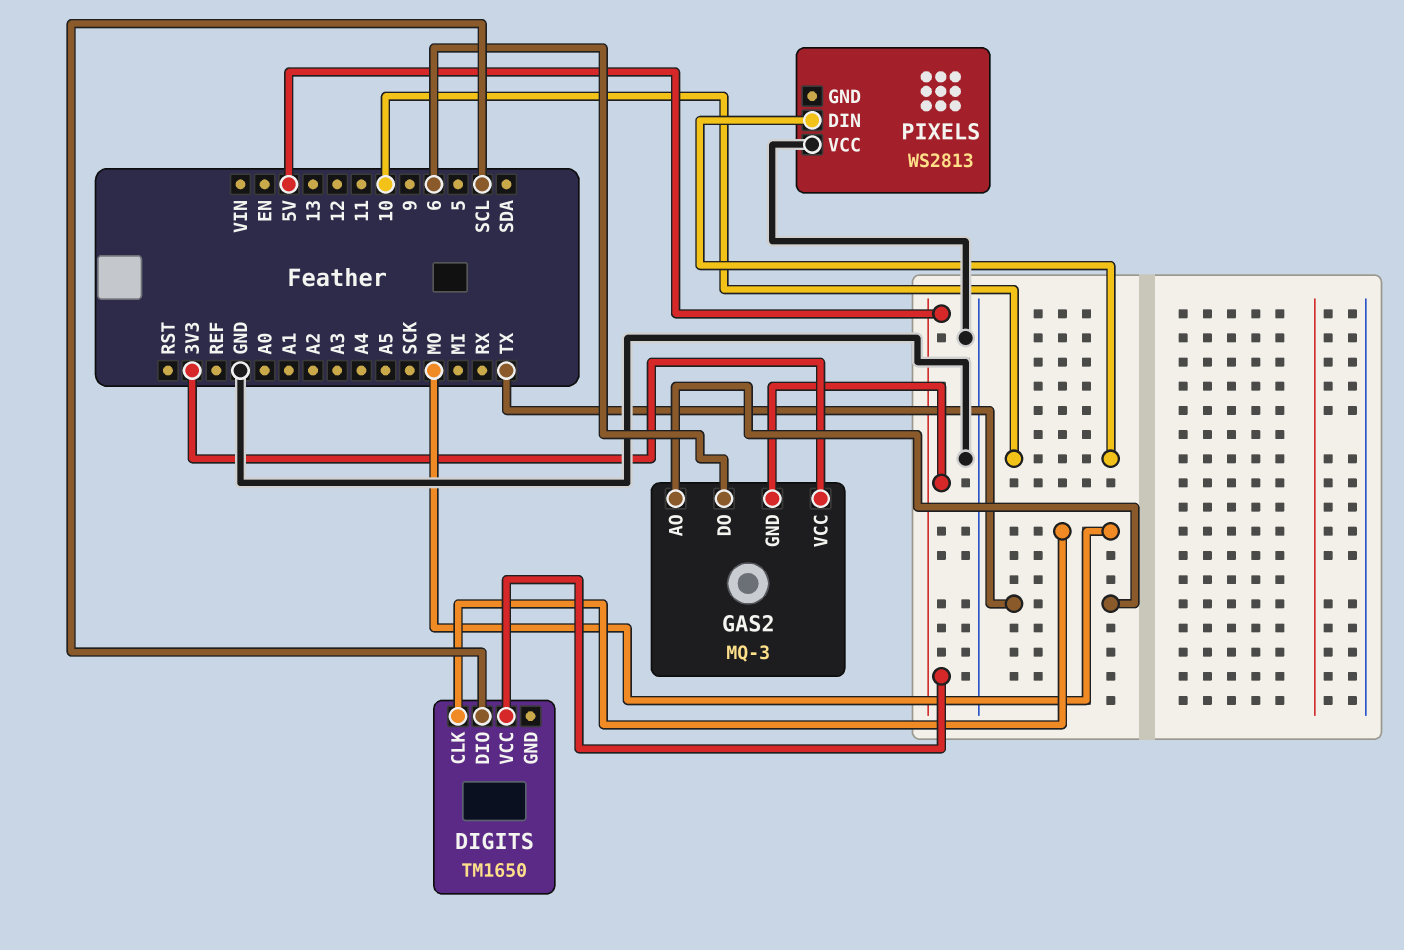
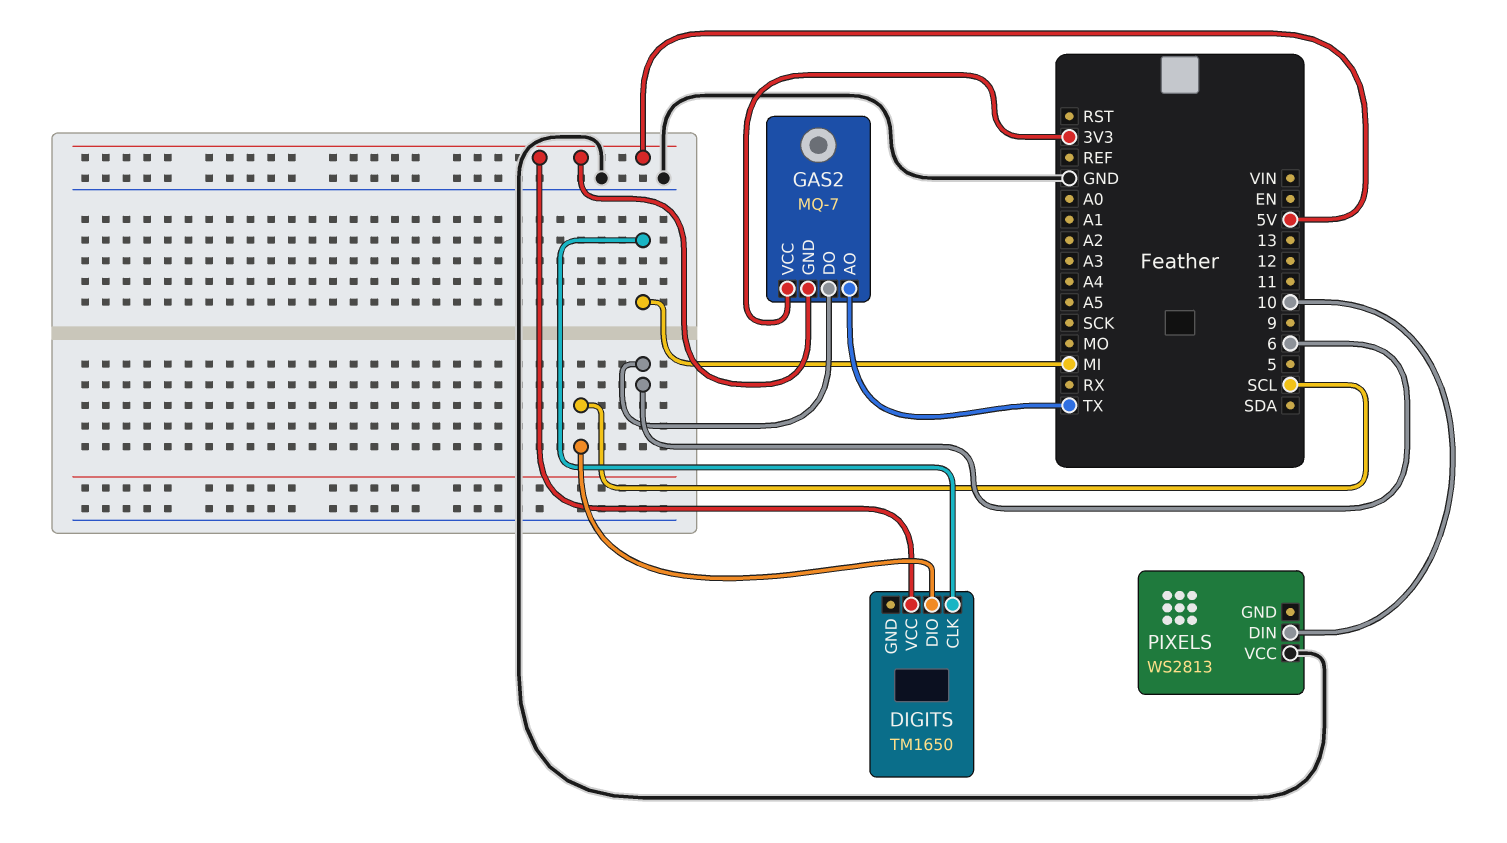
DIGITS pin CLK: MO -> MI
GAS2: MQ-3 -> MQ-7

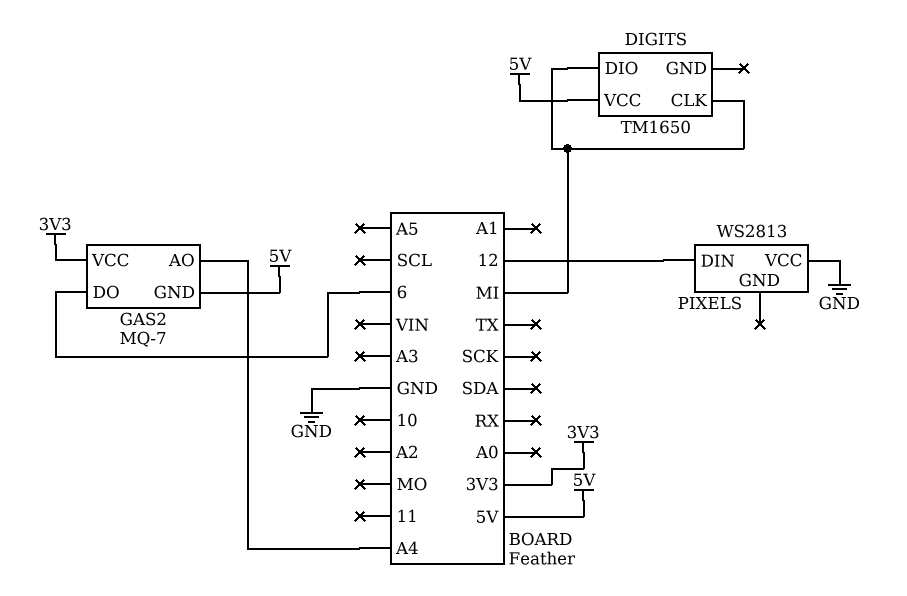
DIGITS pin DIO: SCL -> MI
GAS2 pin AO: TX -> A4
PIXELS pin DIN: 10 -> 12

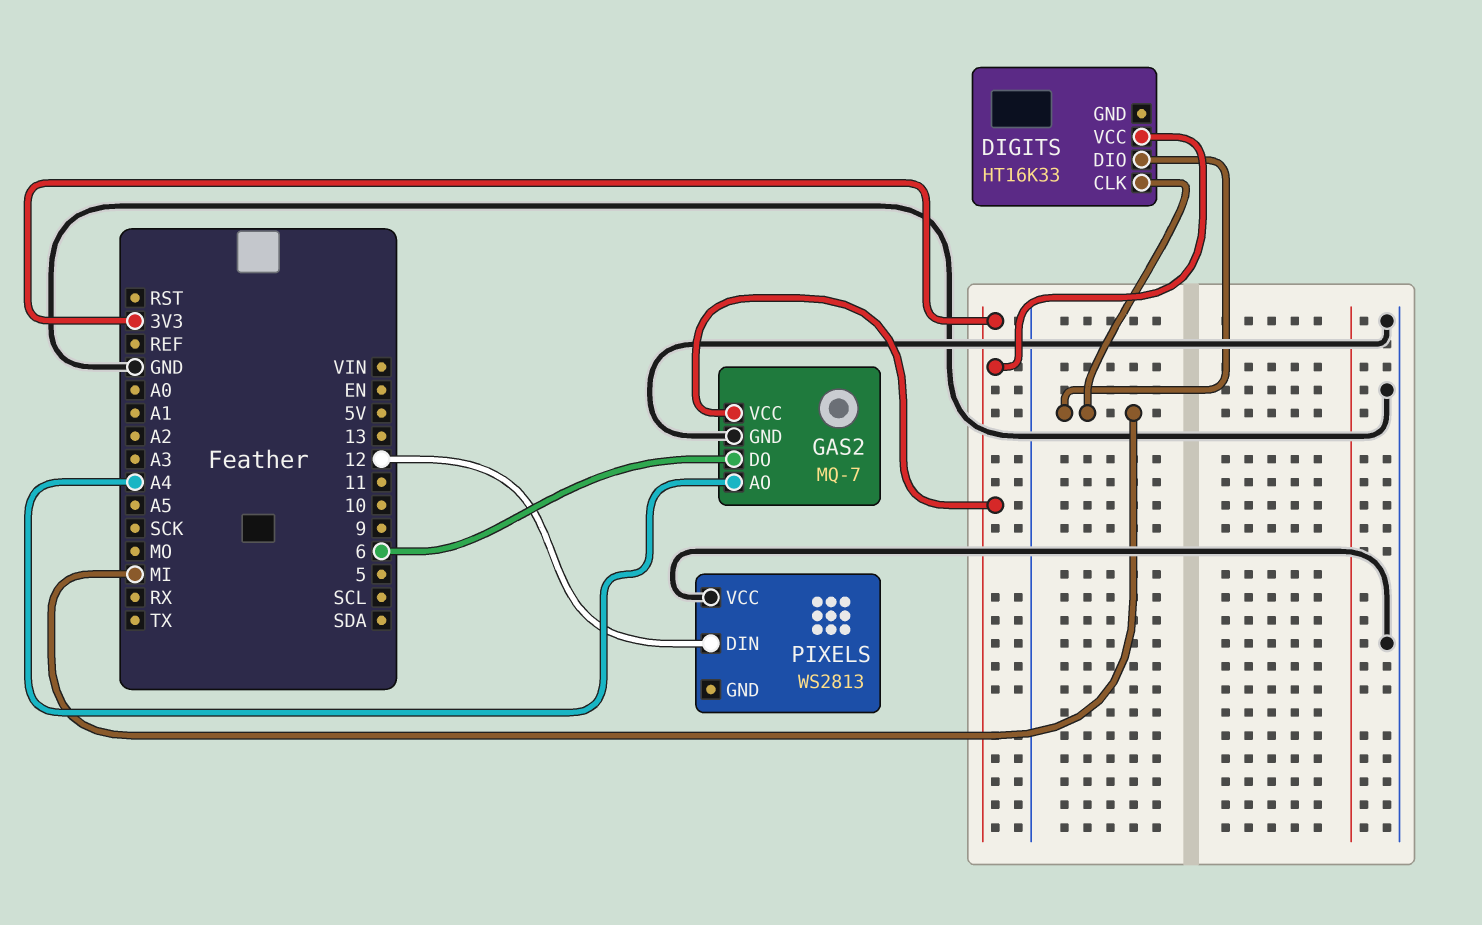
DIGITS: TM1650 -> HT16K33
DIGITS pin VCC: 5V -> 3V3
GAS2 pin GND: 5V -> GND

